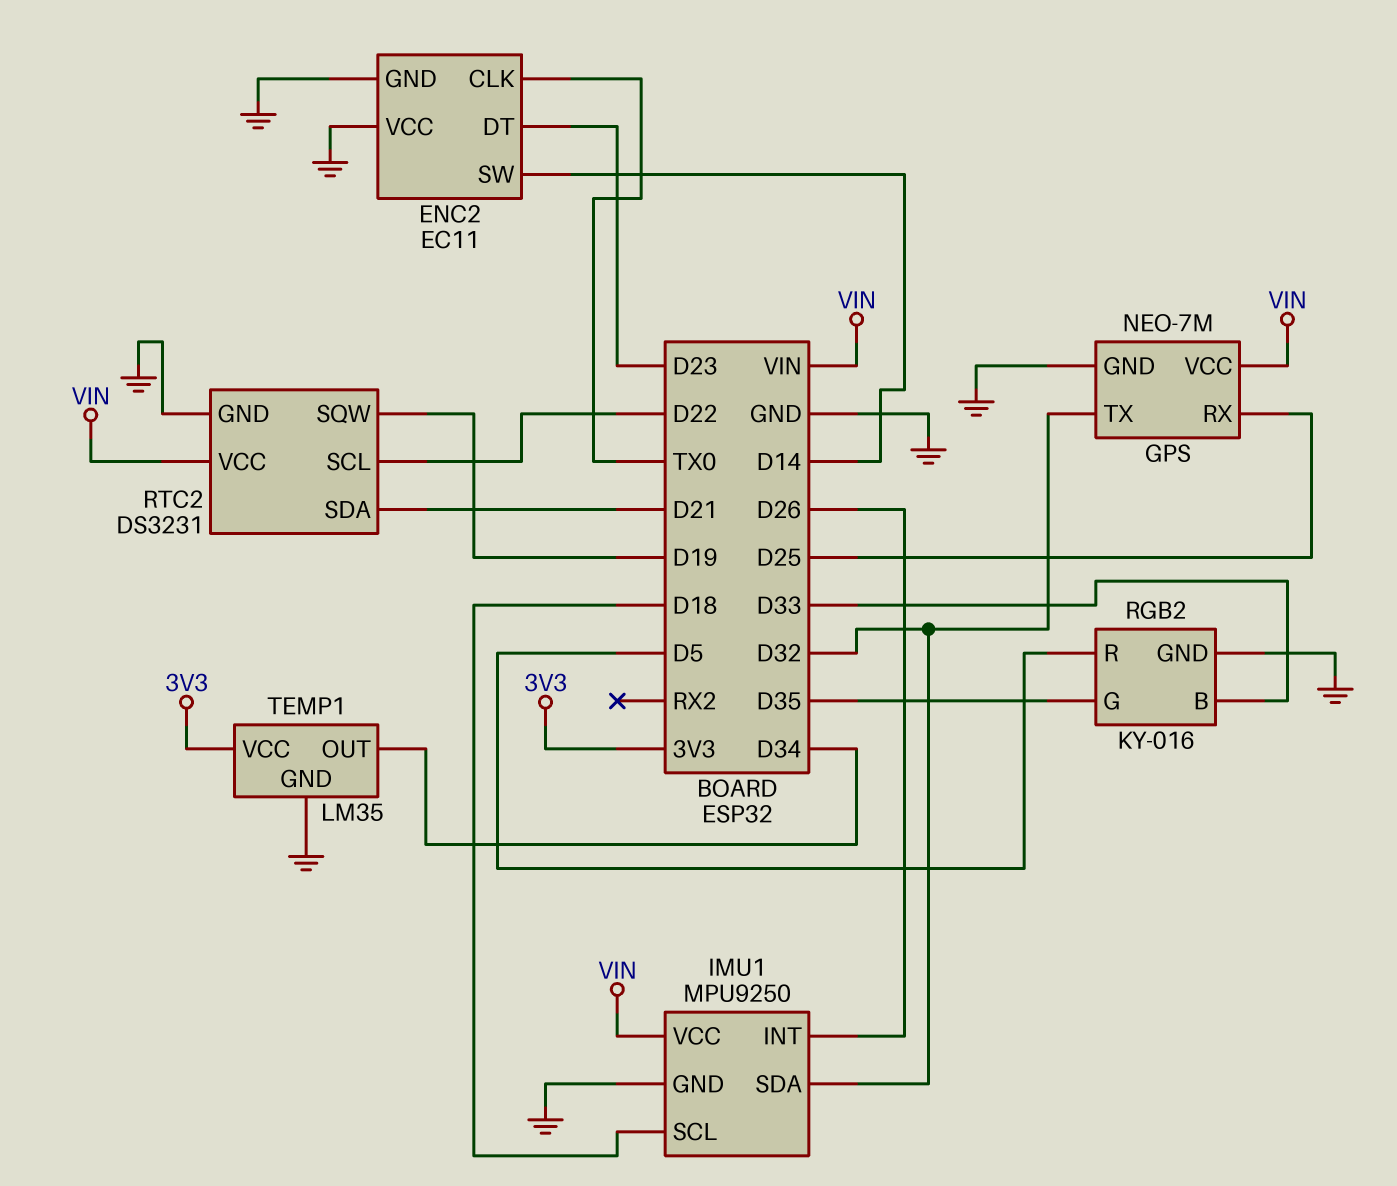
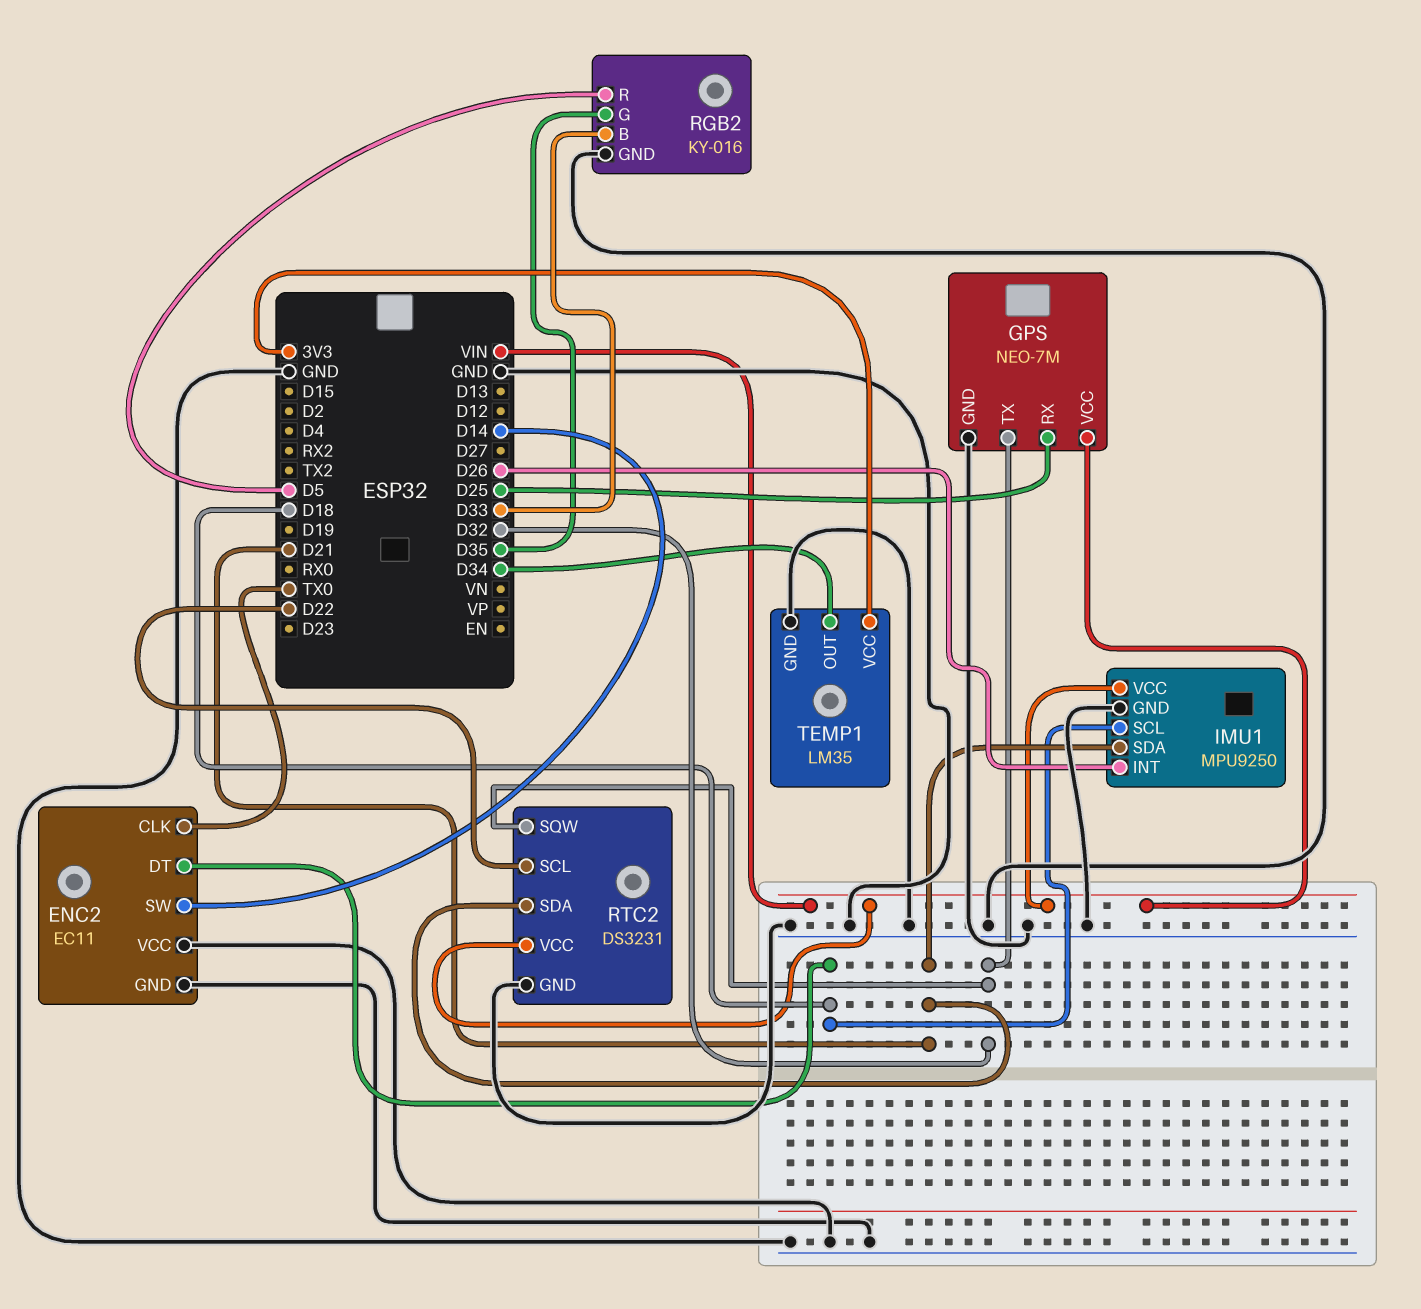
ENC2 pin DT: D23 -> D18
IMU1 pin SDA: D32 -> D21
RTC2 pin SQW: D19 -> D32

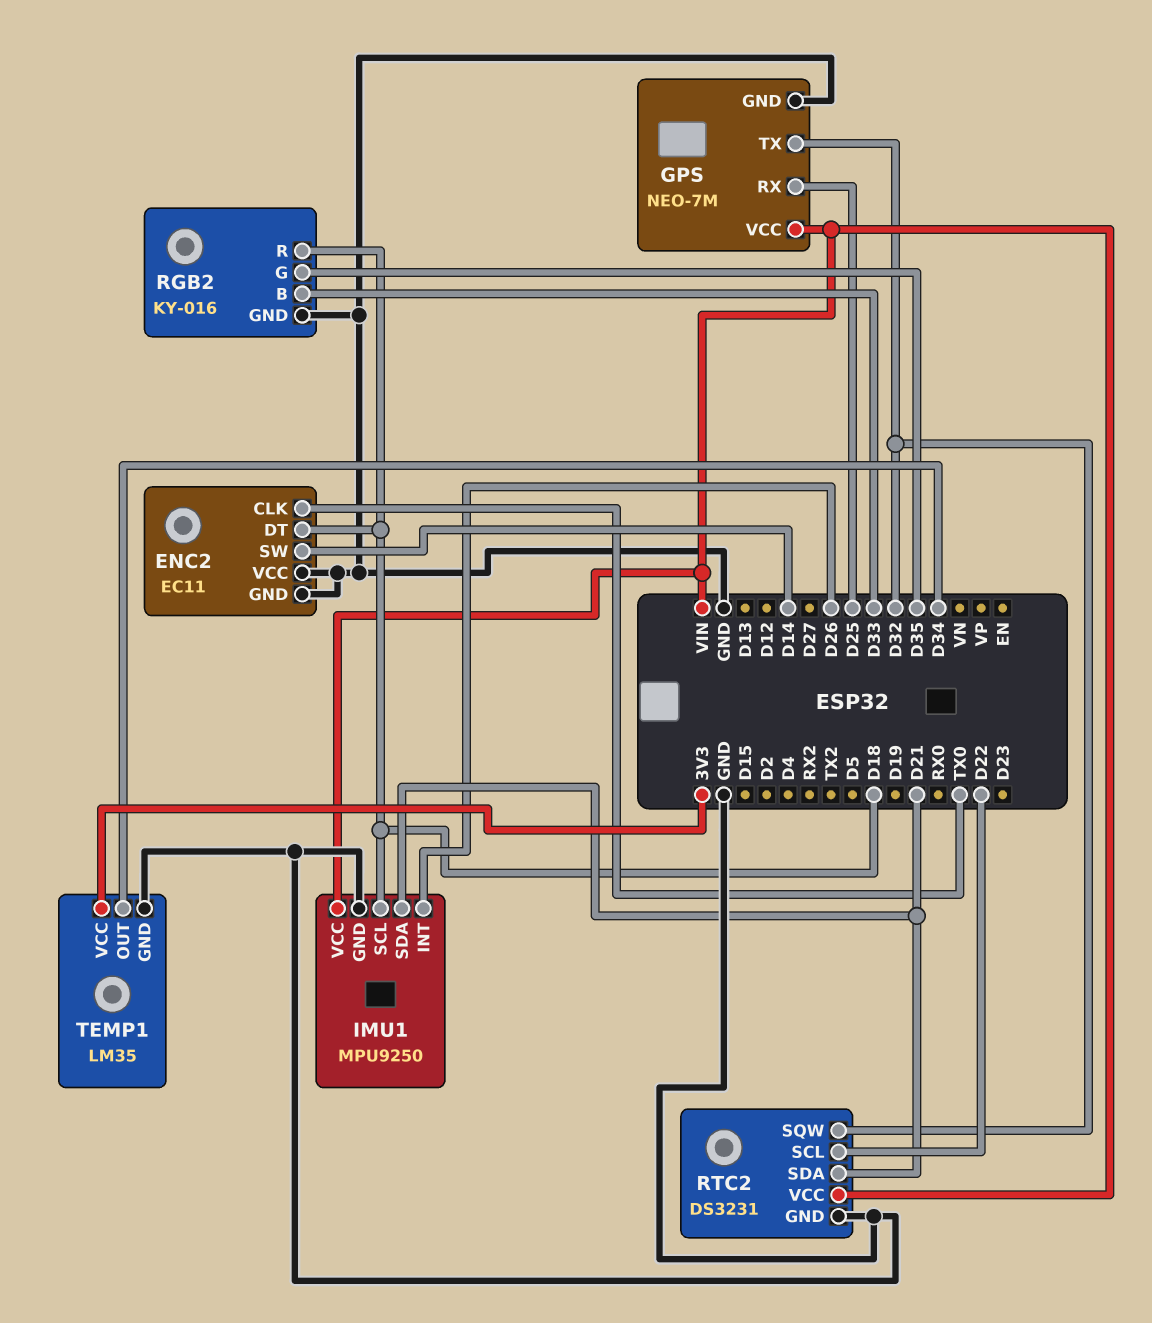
RGB2 pin R: D5 -> D18

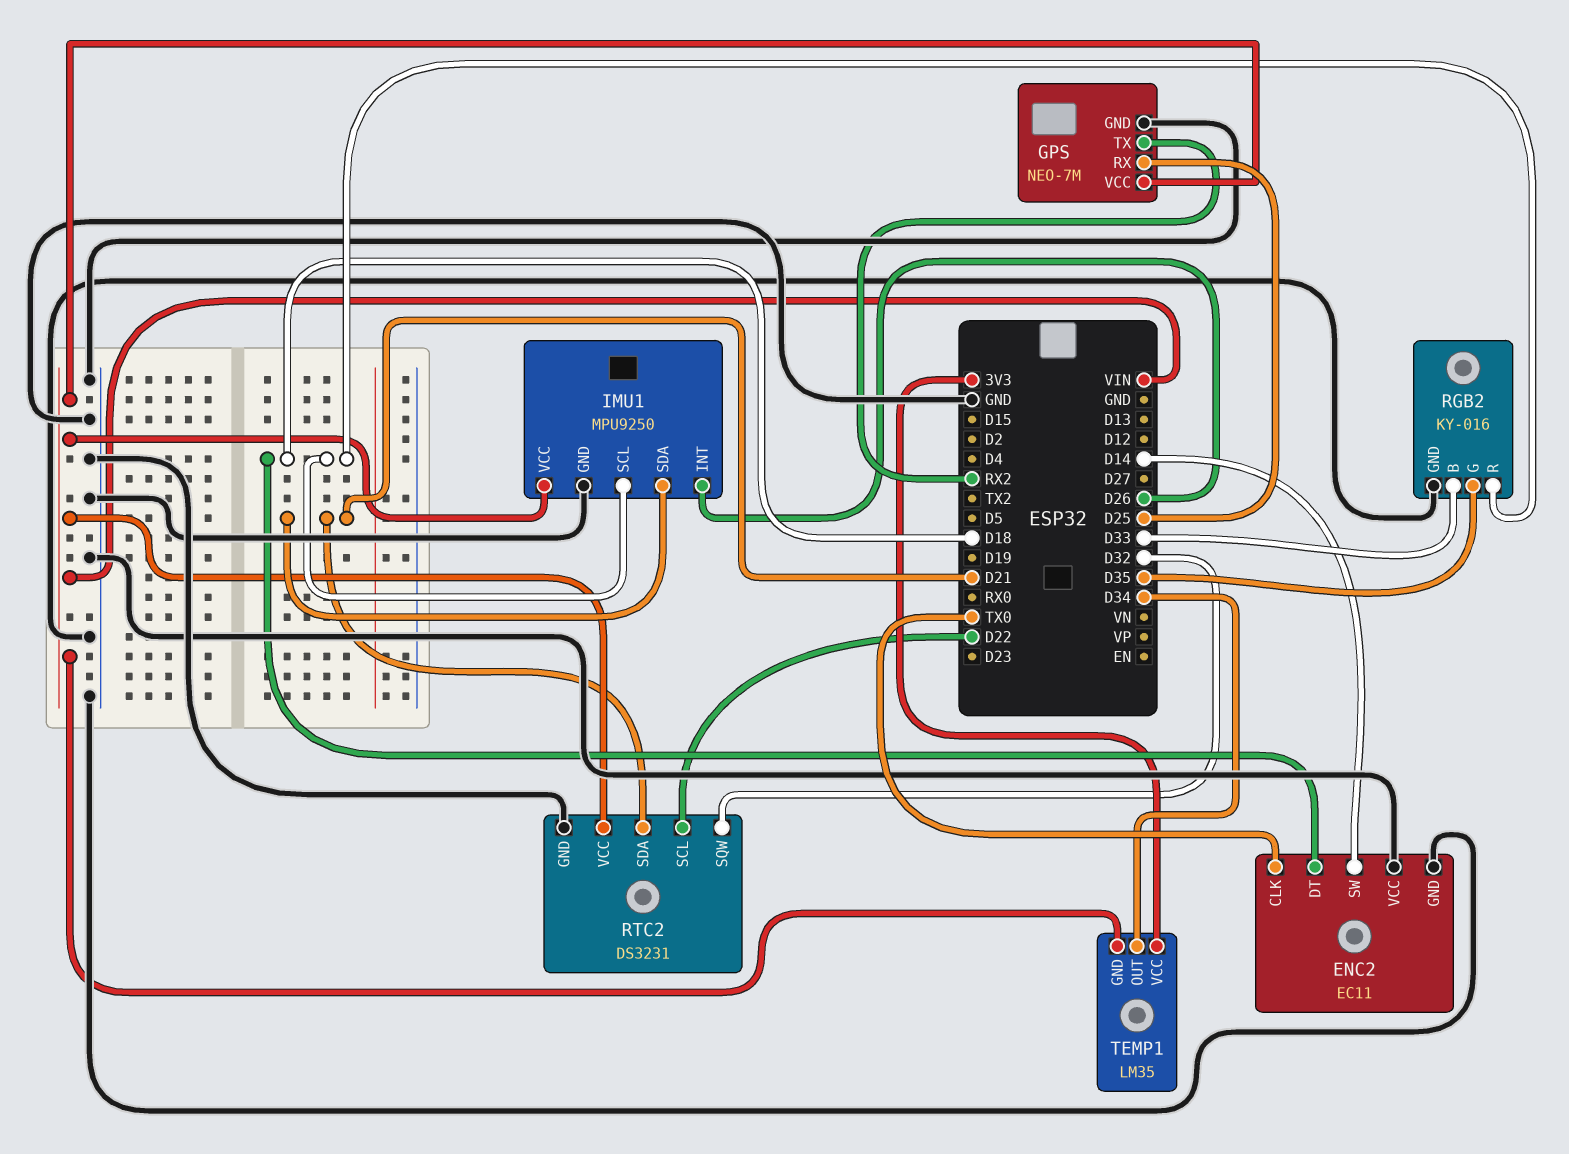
GPS pin TX: D32 -> RX2
TEMP1 pin GND: GND -> VIN

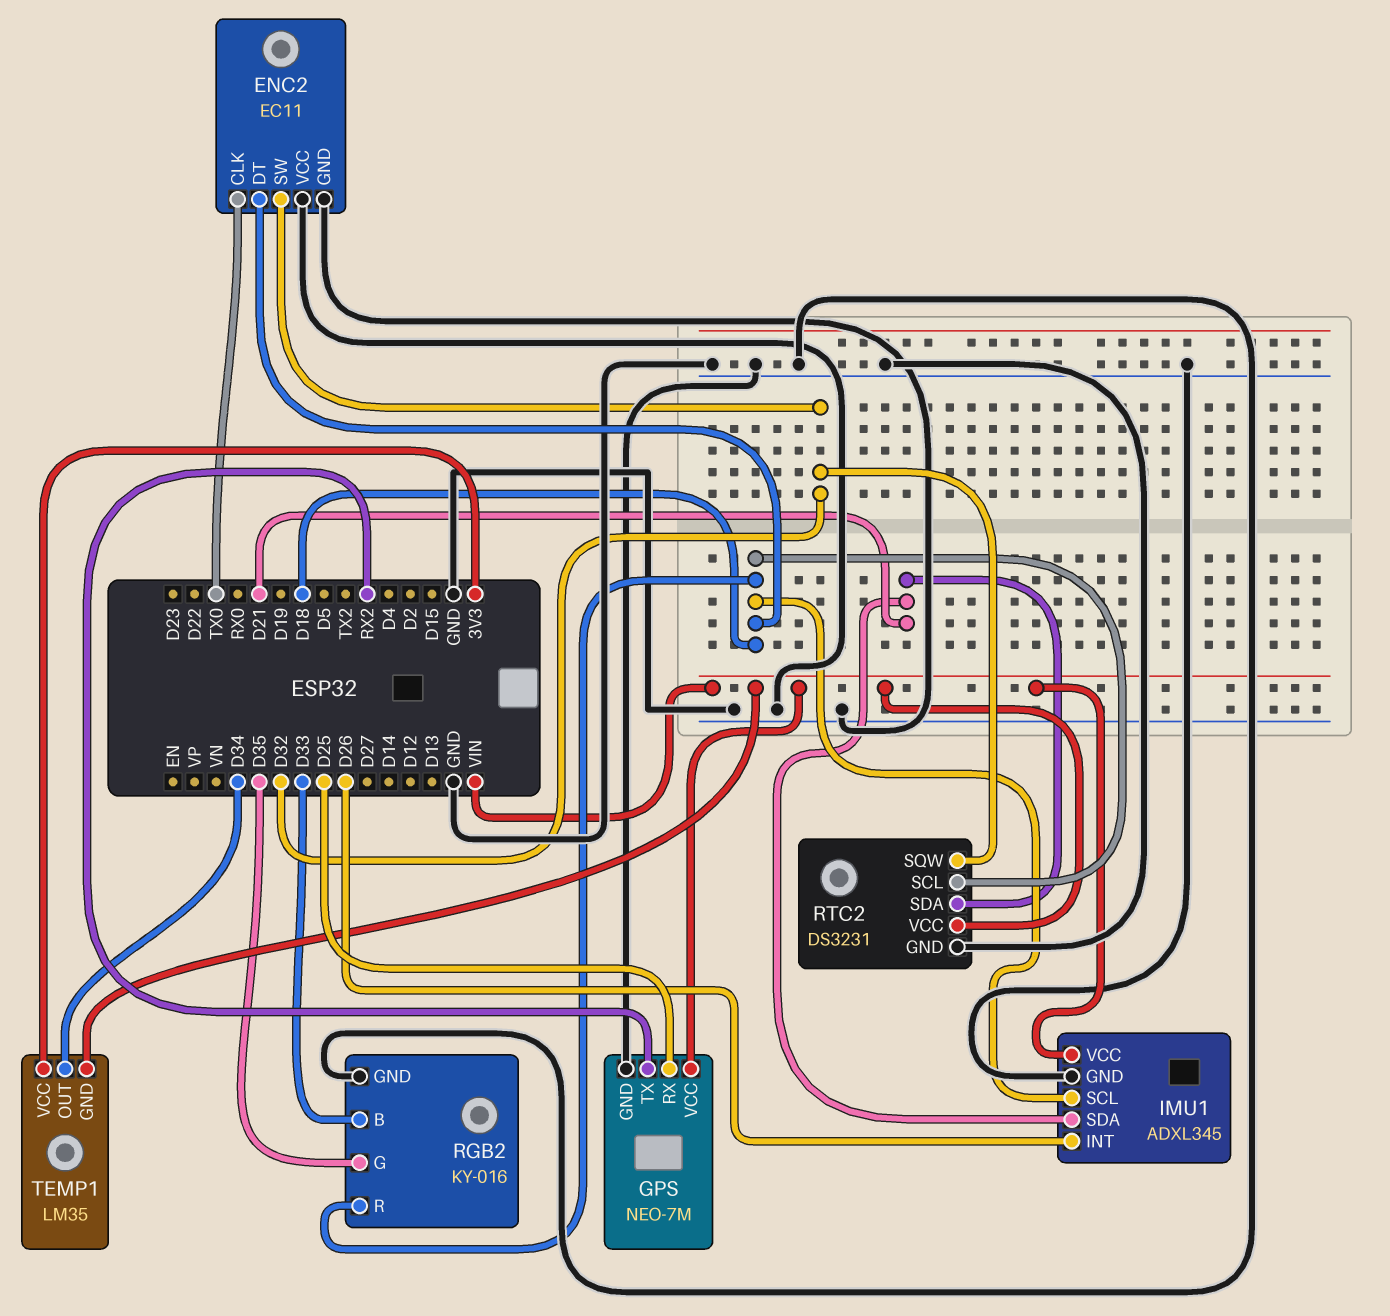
ENC2 pin SW: D14 -> D32
IMU1: MPU9250 -> ADXL345
RTC2 pin SCL: D22 -> D18

